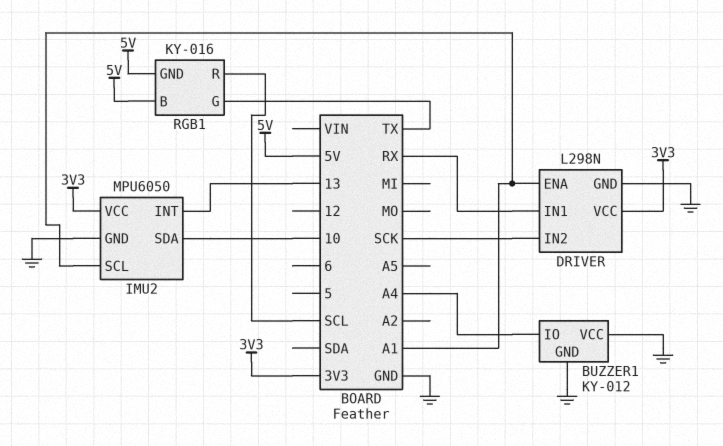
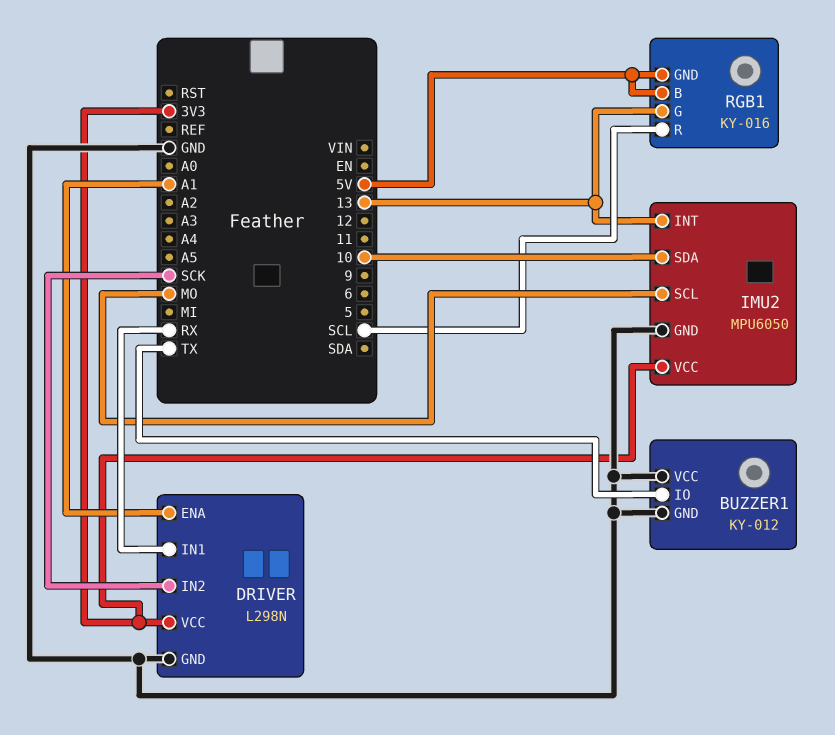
BUZZER1 pin IO: A4 -> TX
IMU2 pin SCL: A1 -> MO
RGB1 pin G: TX -> 13

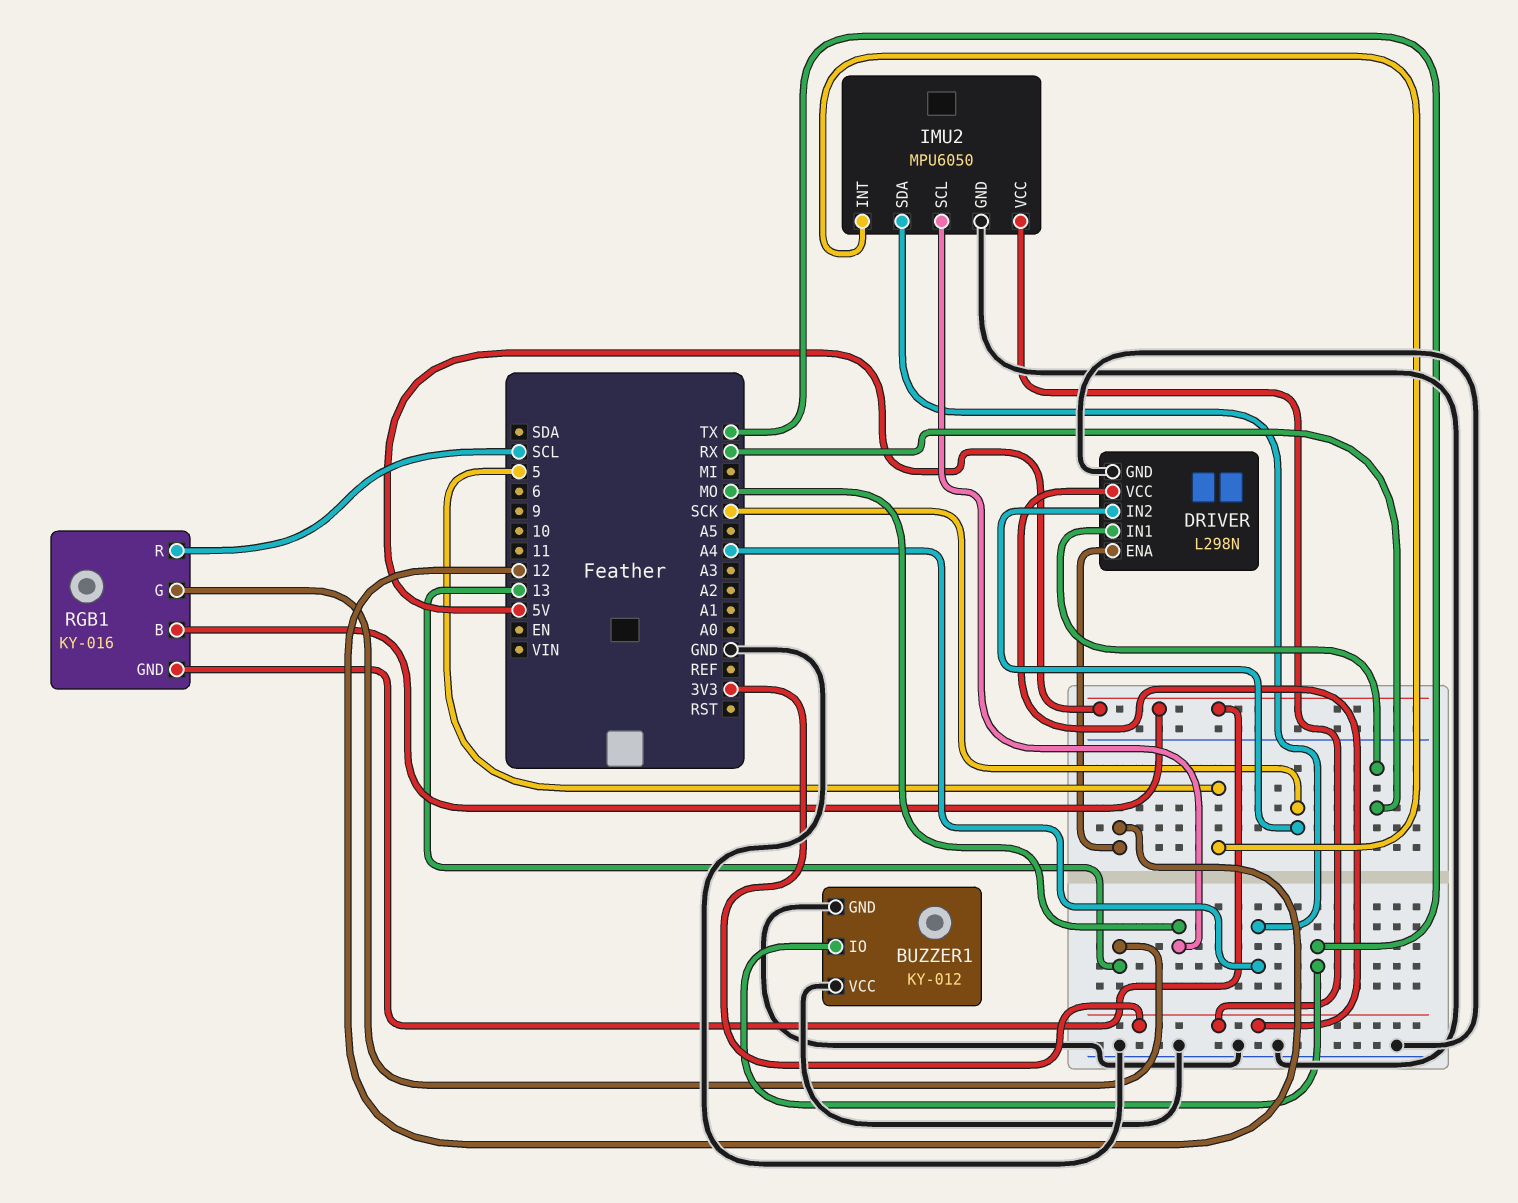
DRIVER pin ENA: A1 -> 12
IMU2 pin INT: 13 -> 5
IMU2 pin SDA: 10 -> A4

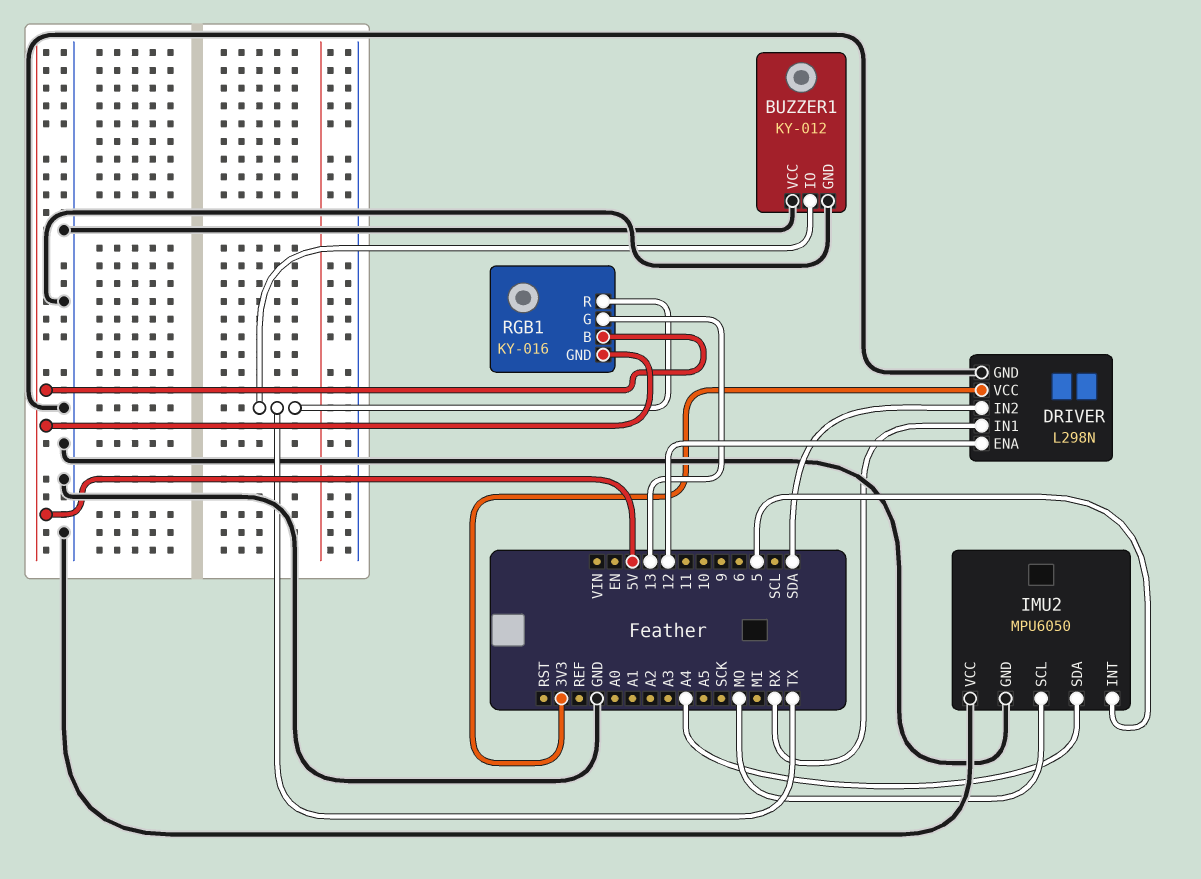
DRIVER pin IN2: SCK -> SDA
IMU2 pin VCC: 3V3 -> GND
RGB1 pin R: SCL -> TX

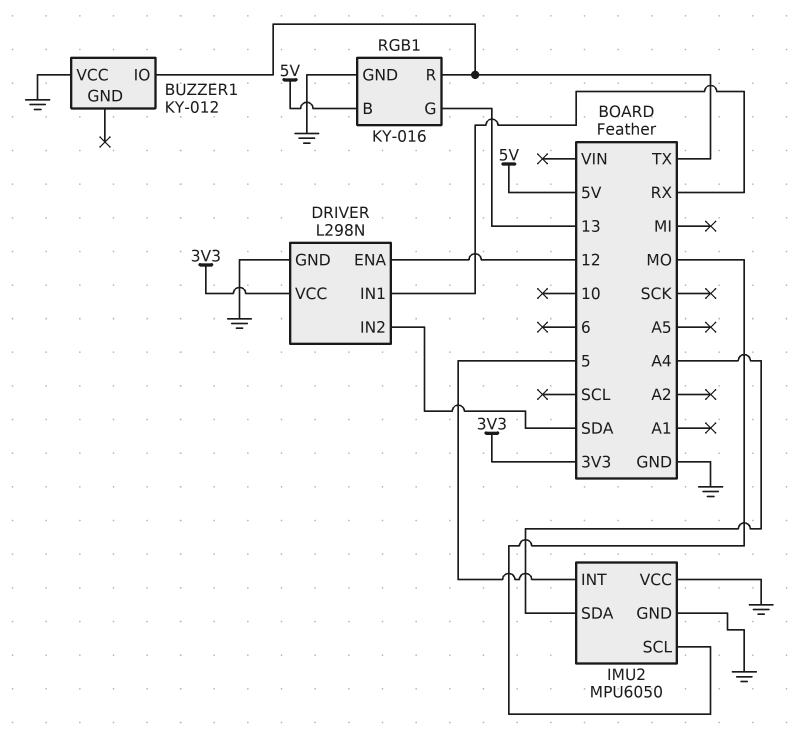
BUZZER1 pin GND: GND -> none
RGB1 pin GND: 5V -> GND

